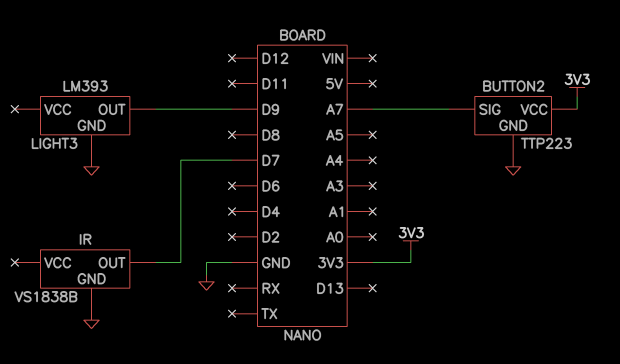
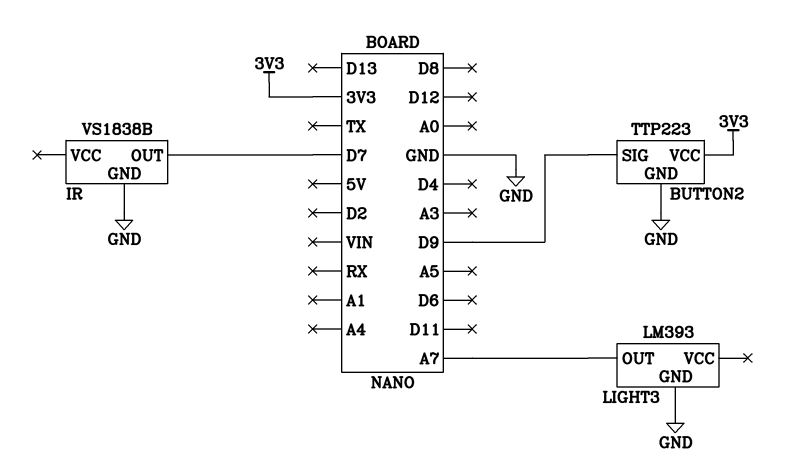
BUTTON2 pin SIG: A7 -> D9
LIGHT3 pin OUT: D9 -> A7

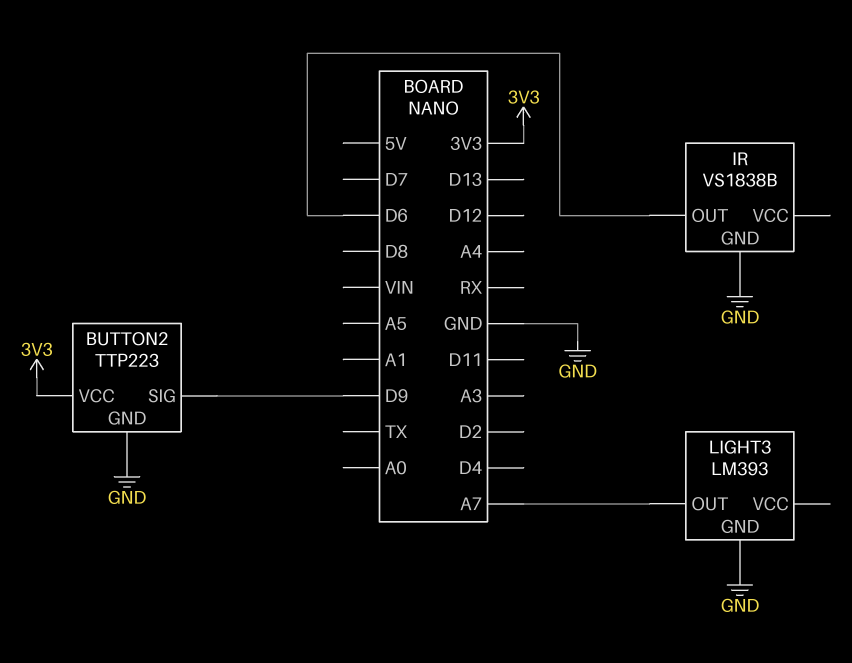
IR pin OUT: D7 -> D6

